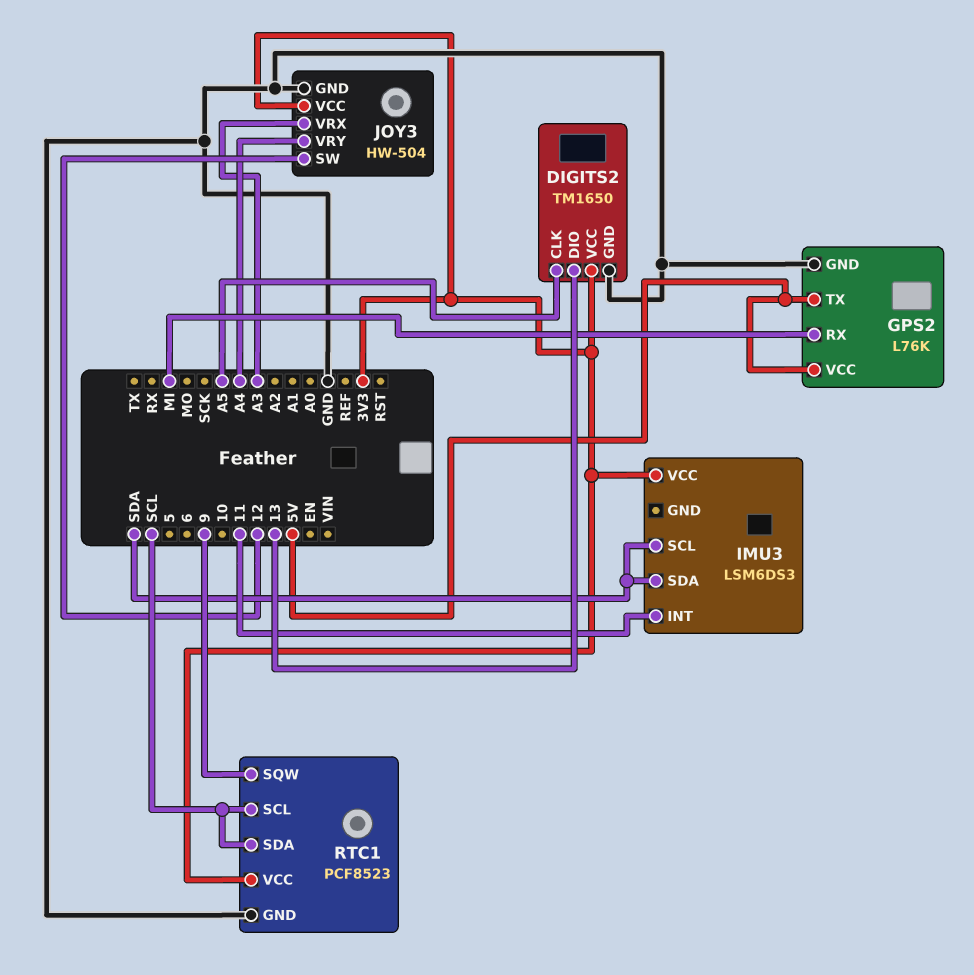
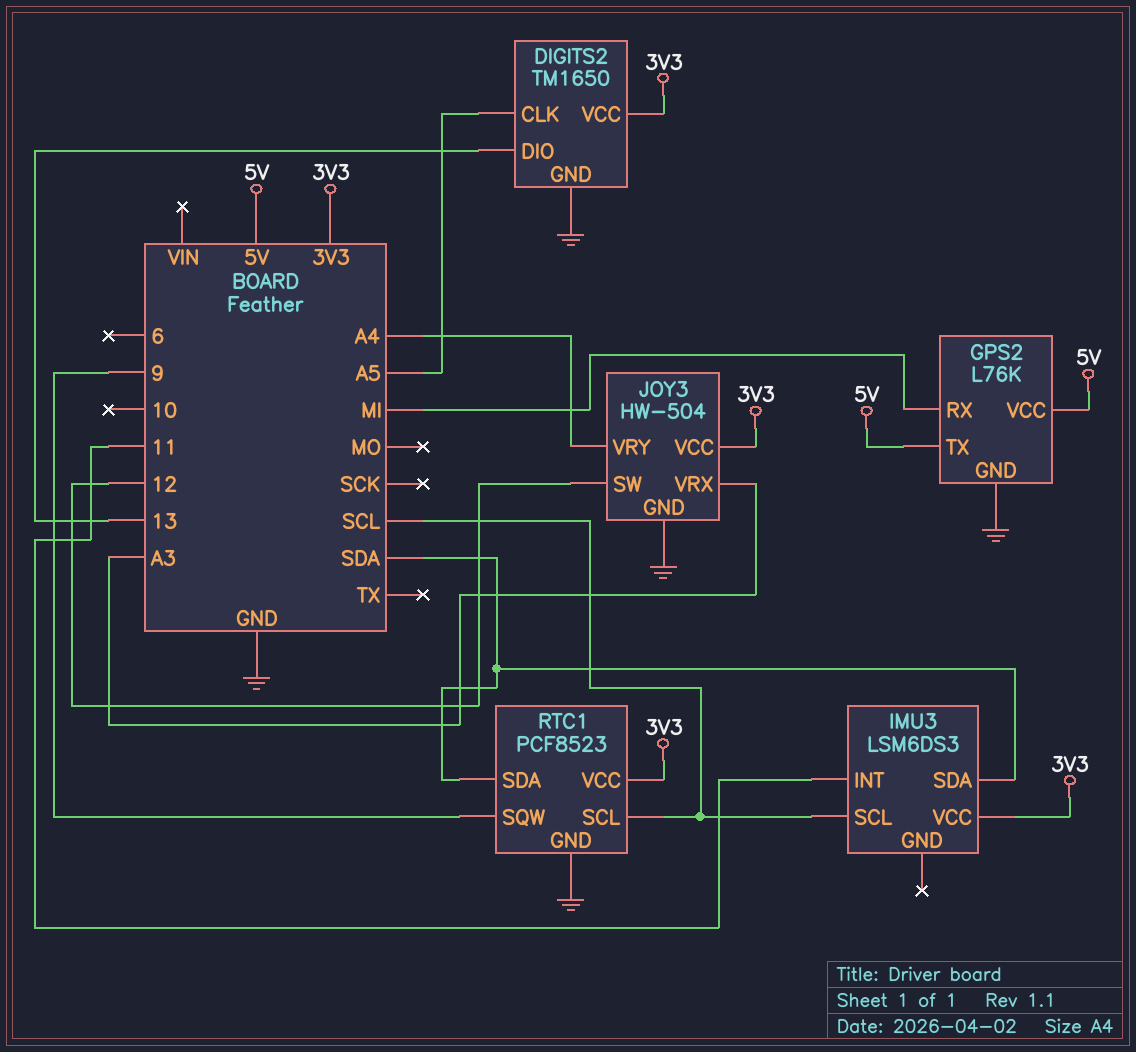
IMU3 pin SCL: SDA -> SCL
RTC1 pin SDA: SCL -> SDA

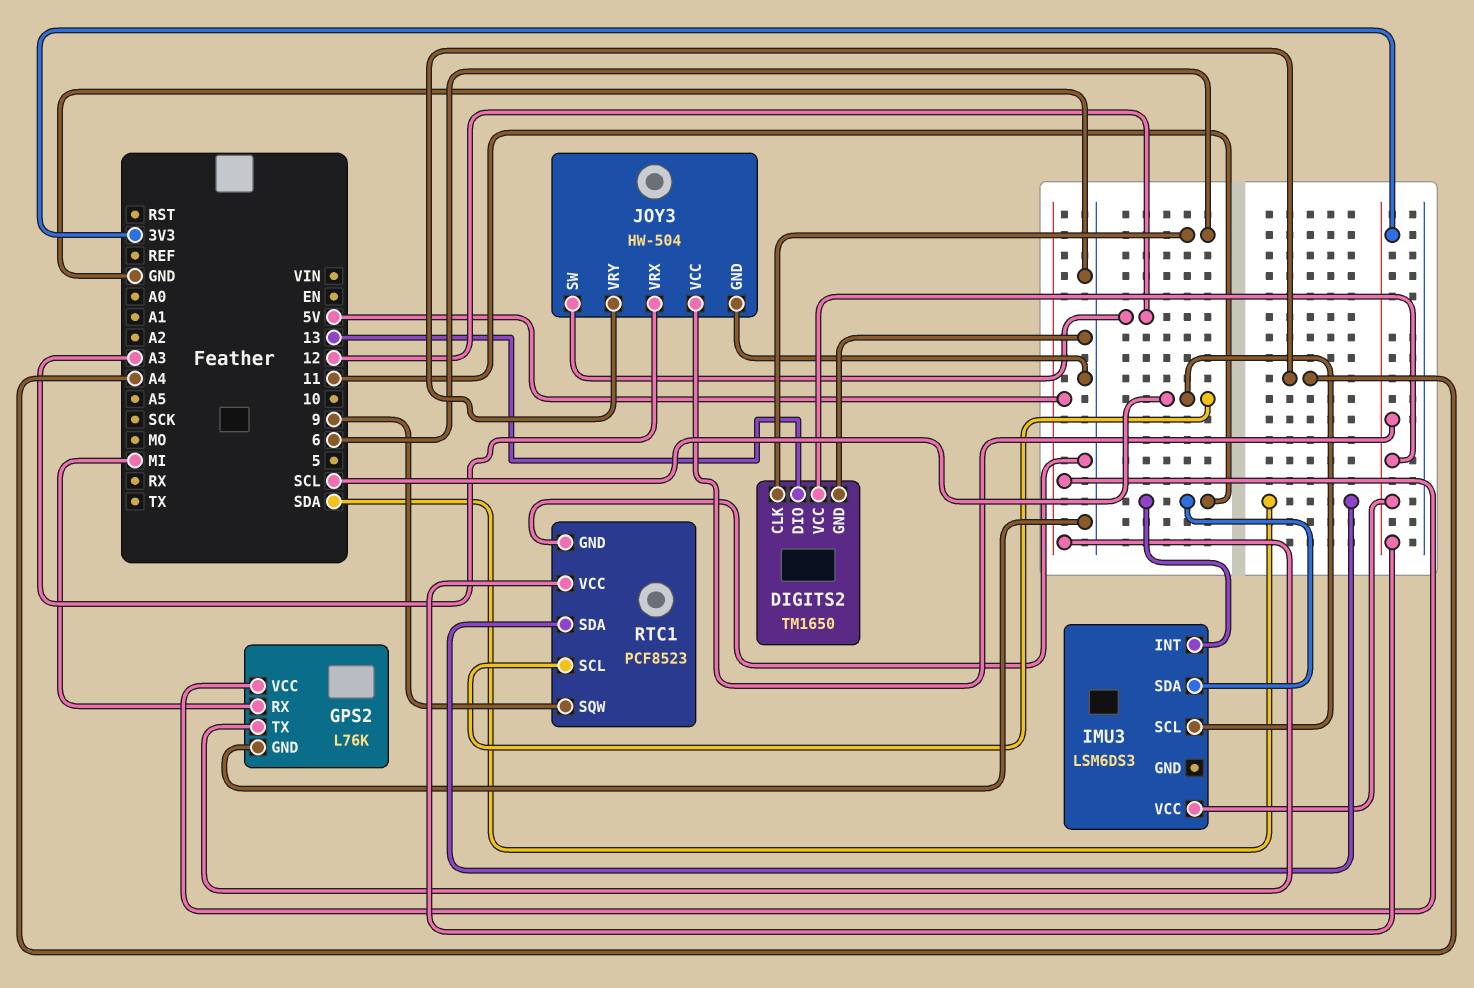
DIGITS2 pin CLK: A5 -> 6
IMU3 pin SDA: SDA -> 11

